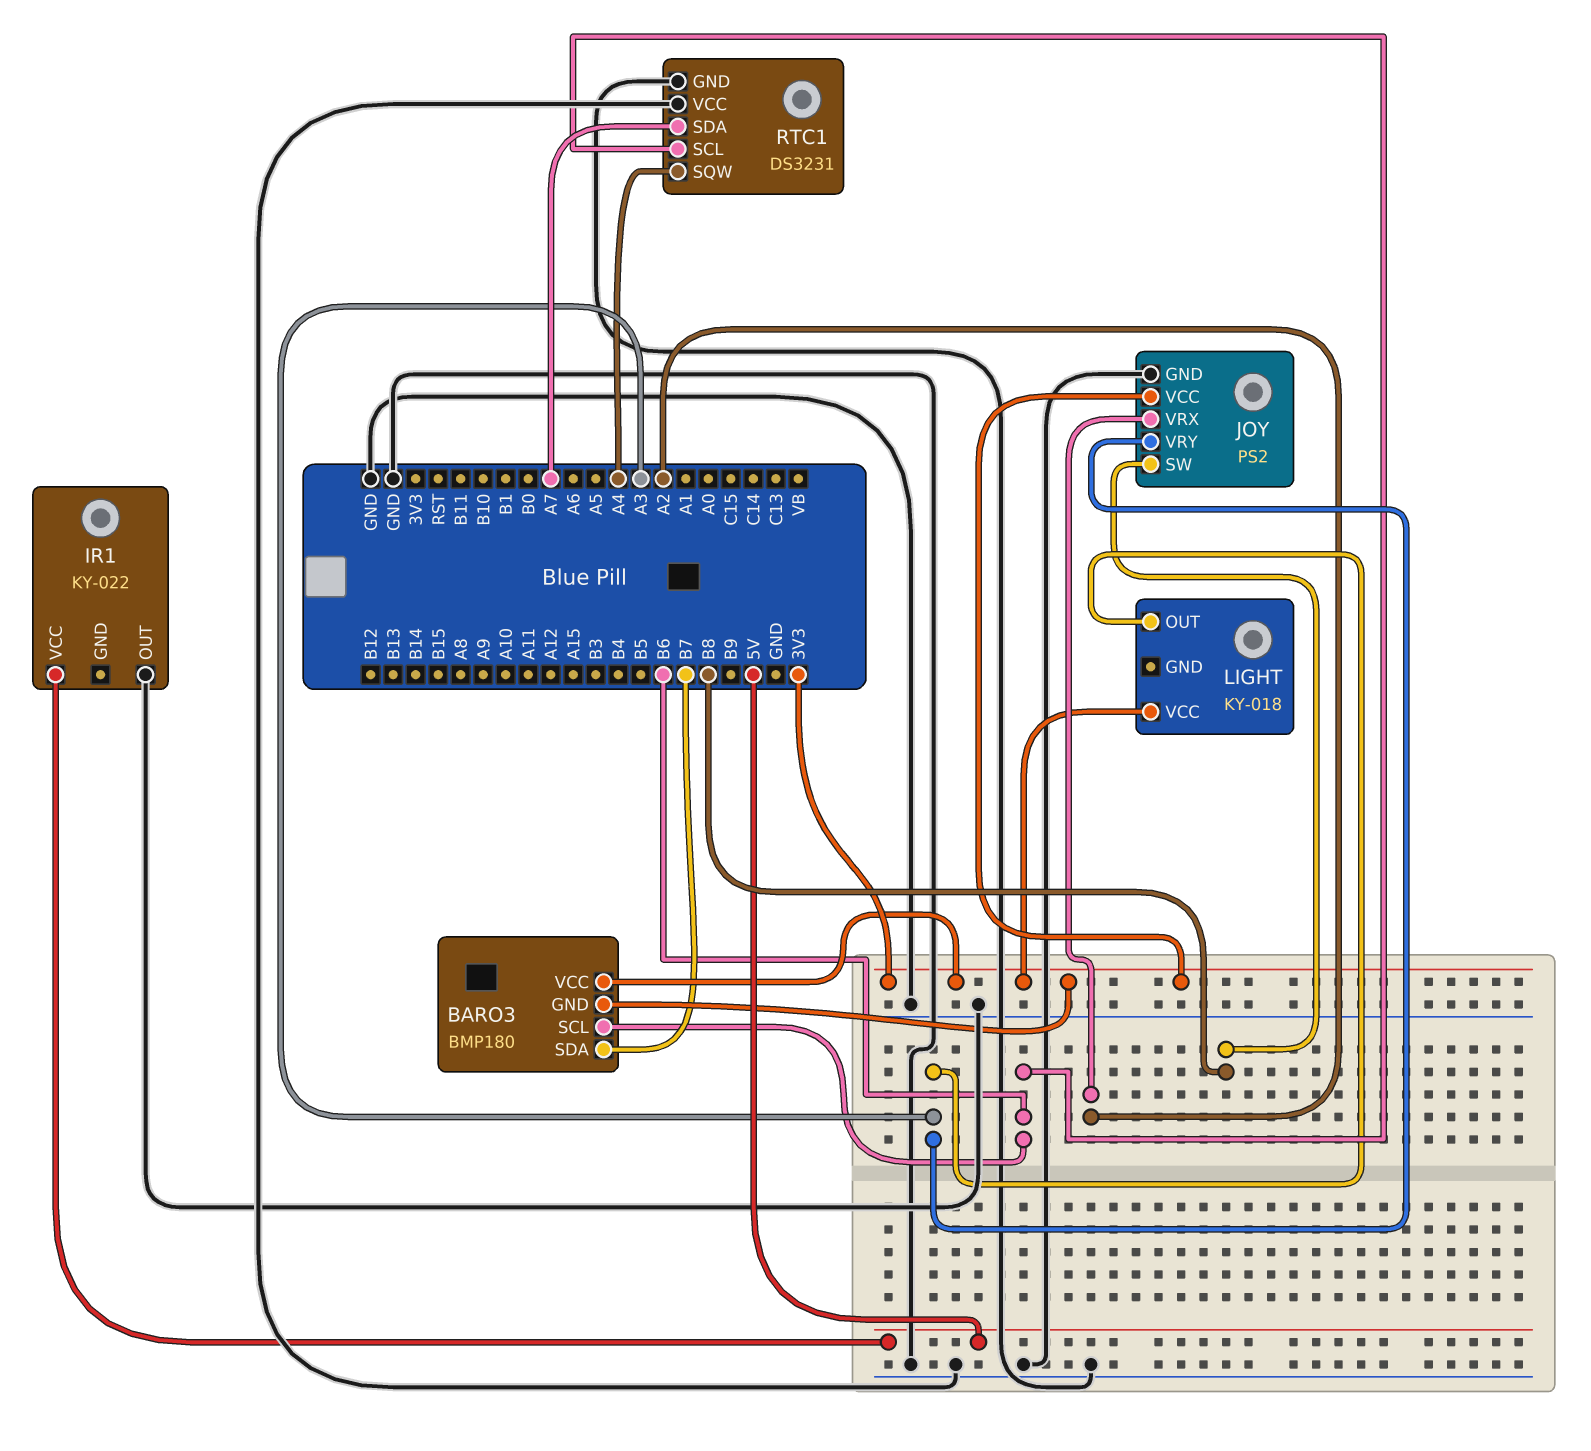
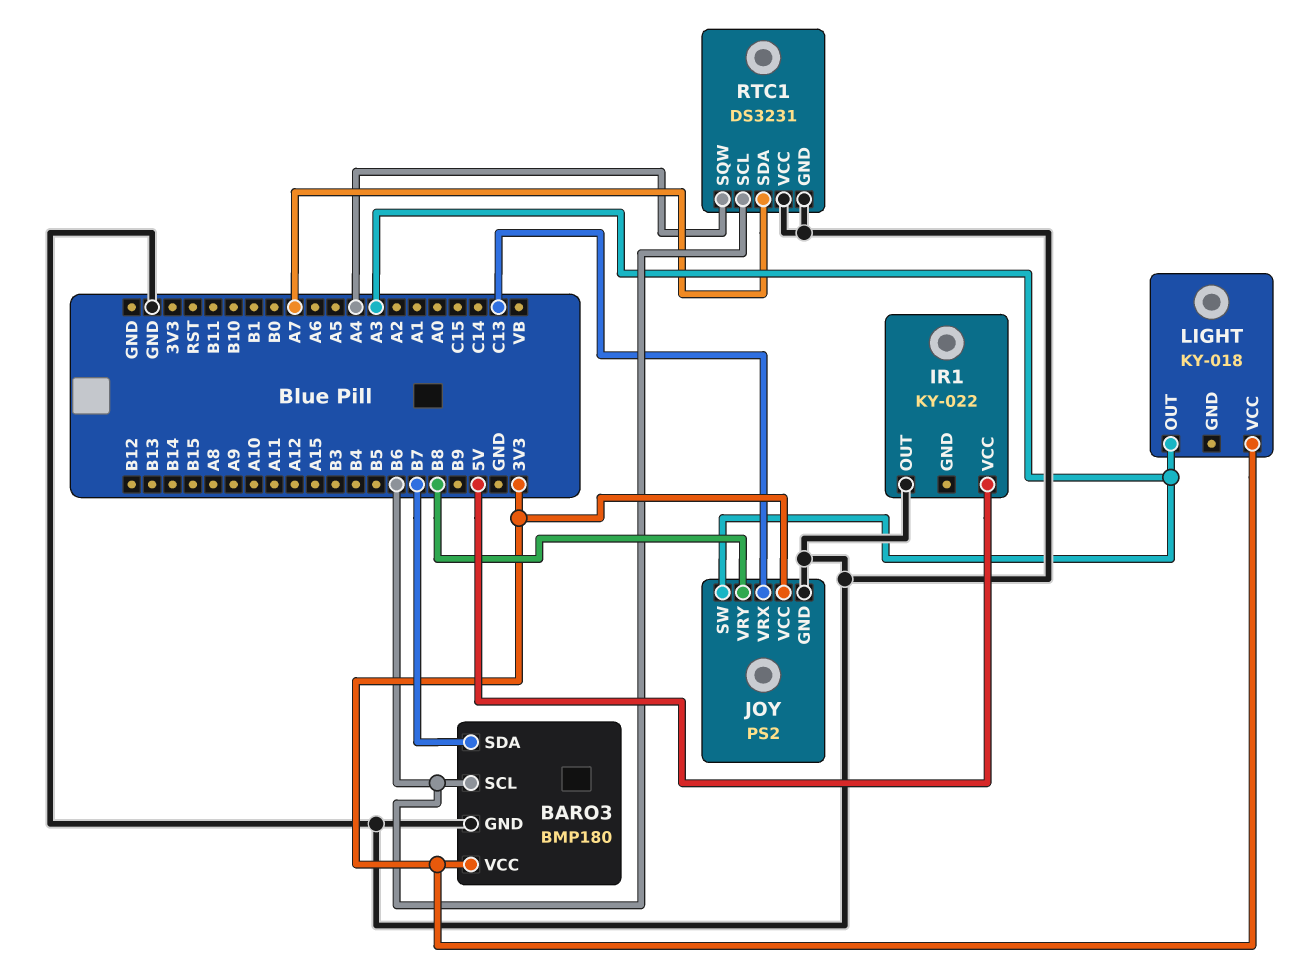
BARO3 pin GND: 3V3 -> GND
JOY pin SW: B8 -> A3
JOY pin VRX: A2 -> C13
JOY pin VRY: A3 -> B8

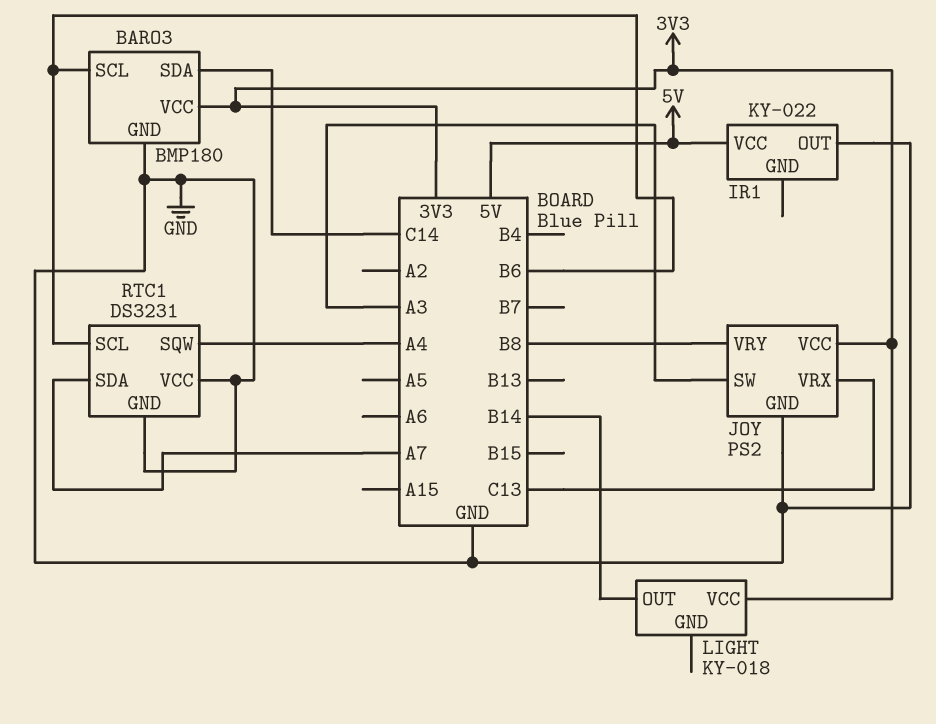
BARO3 pin SDA: B7 -> C14
LIGHT pin OUT: A3 -> B14

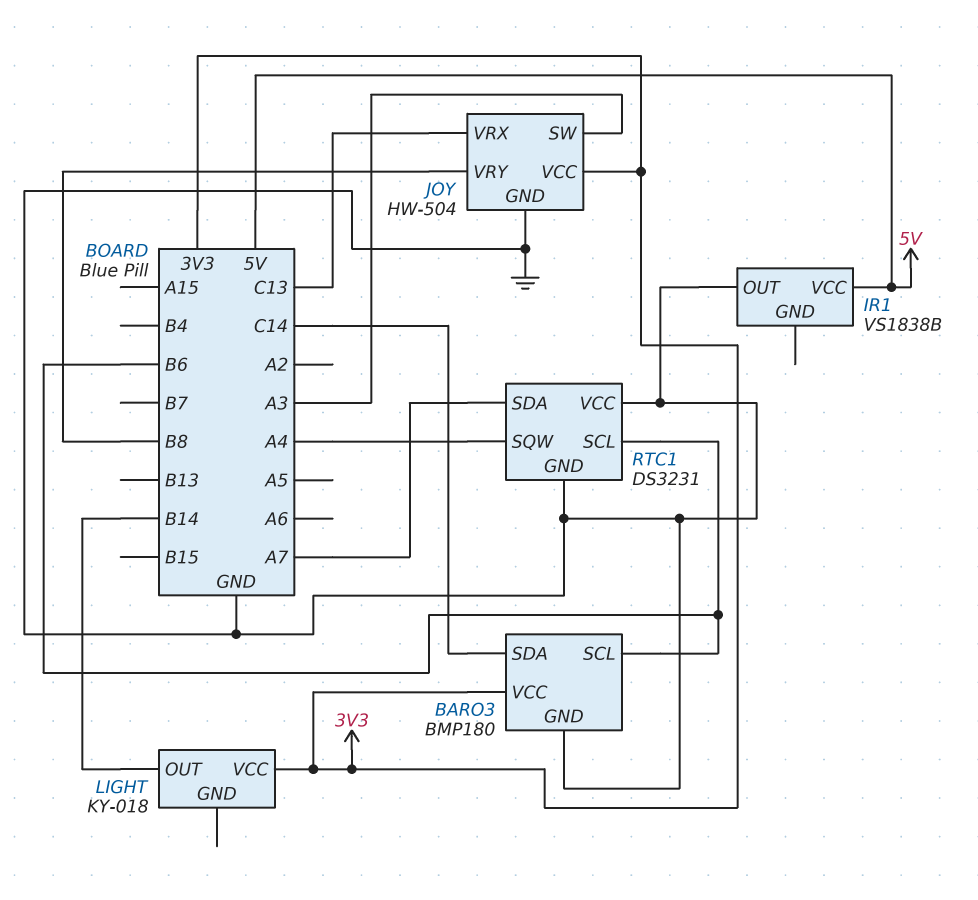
IR1: KY-022 -> VS1838B
JOY: PS2 -> HW-504

